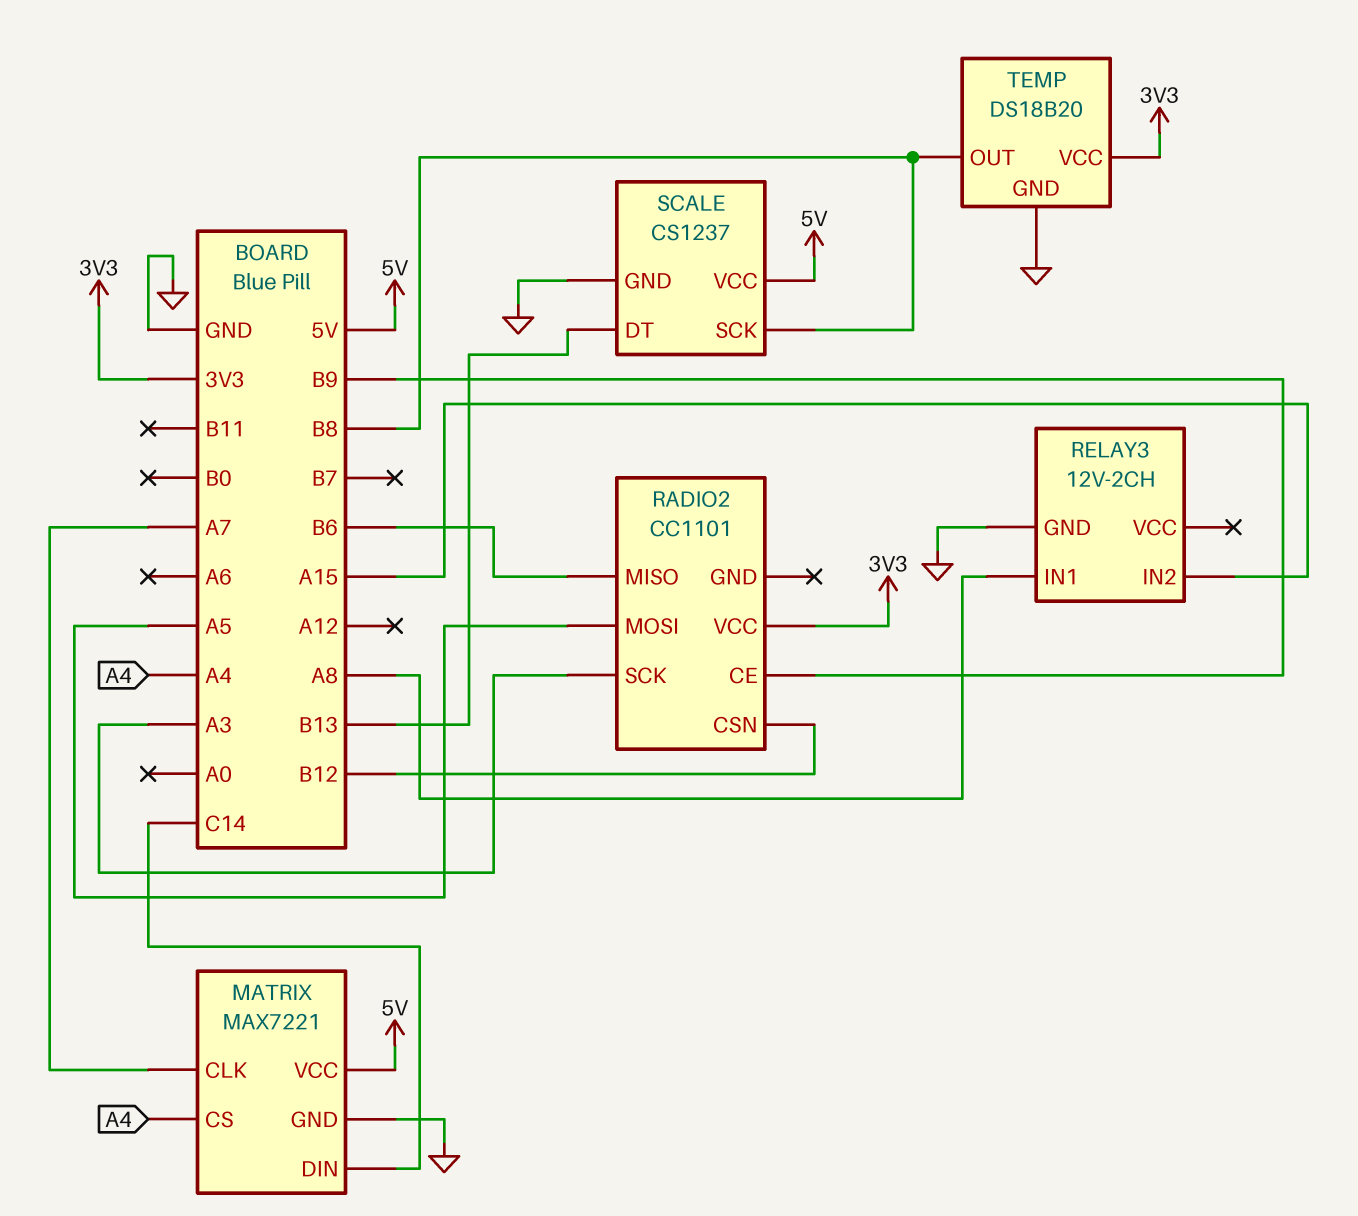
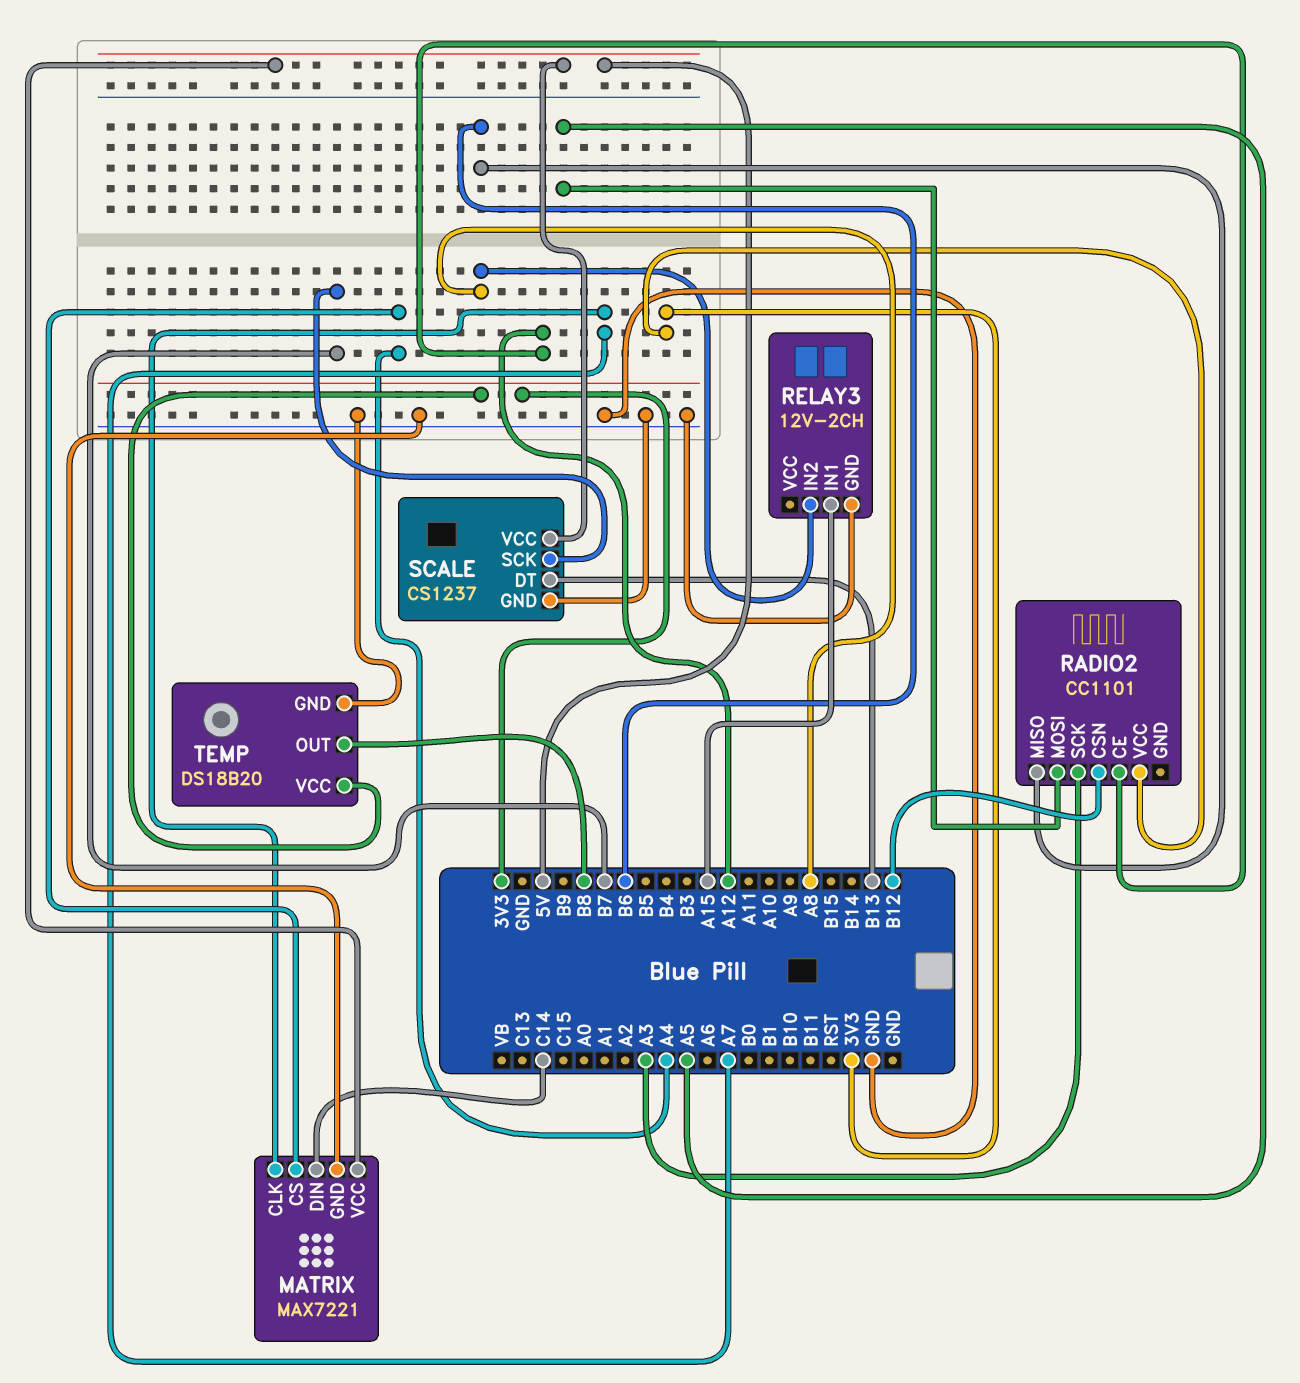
RADIO2 pin CE: B9 -> A12
RELAY3 pin IN1: A8 -> A15
RELAY3 pin IN2: A15 -> A8
SCALE pin SCK: B8 -> B7

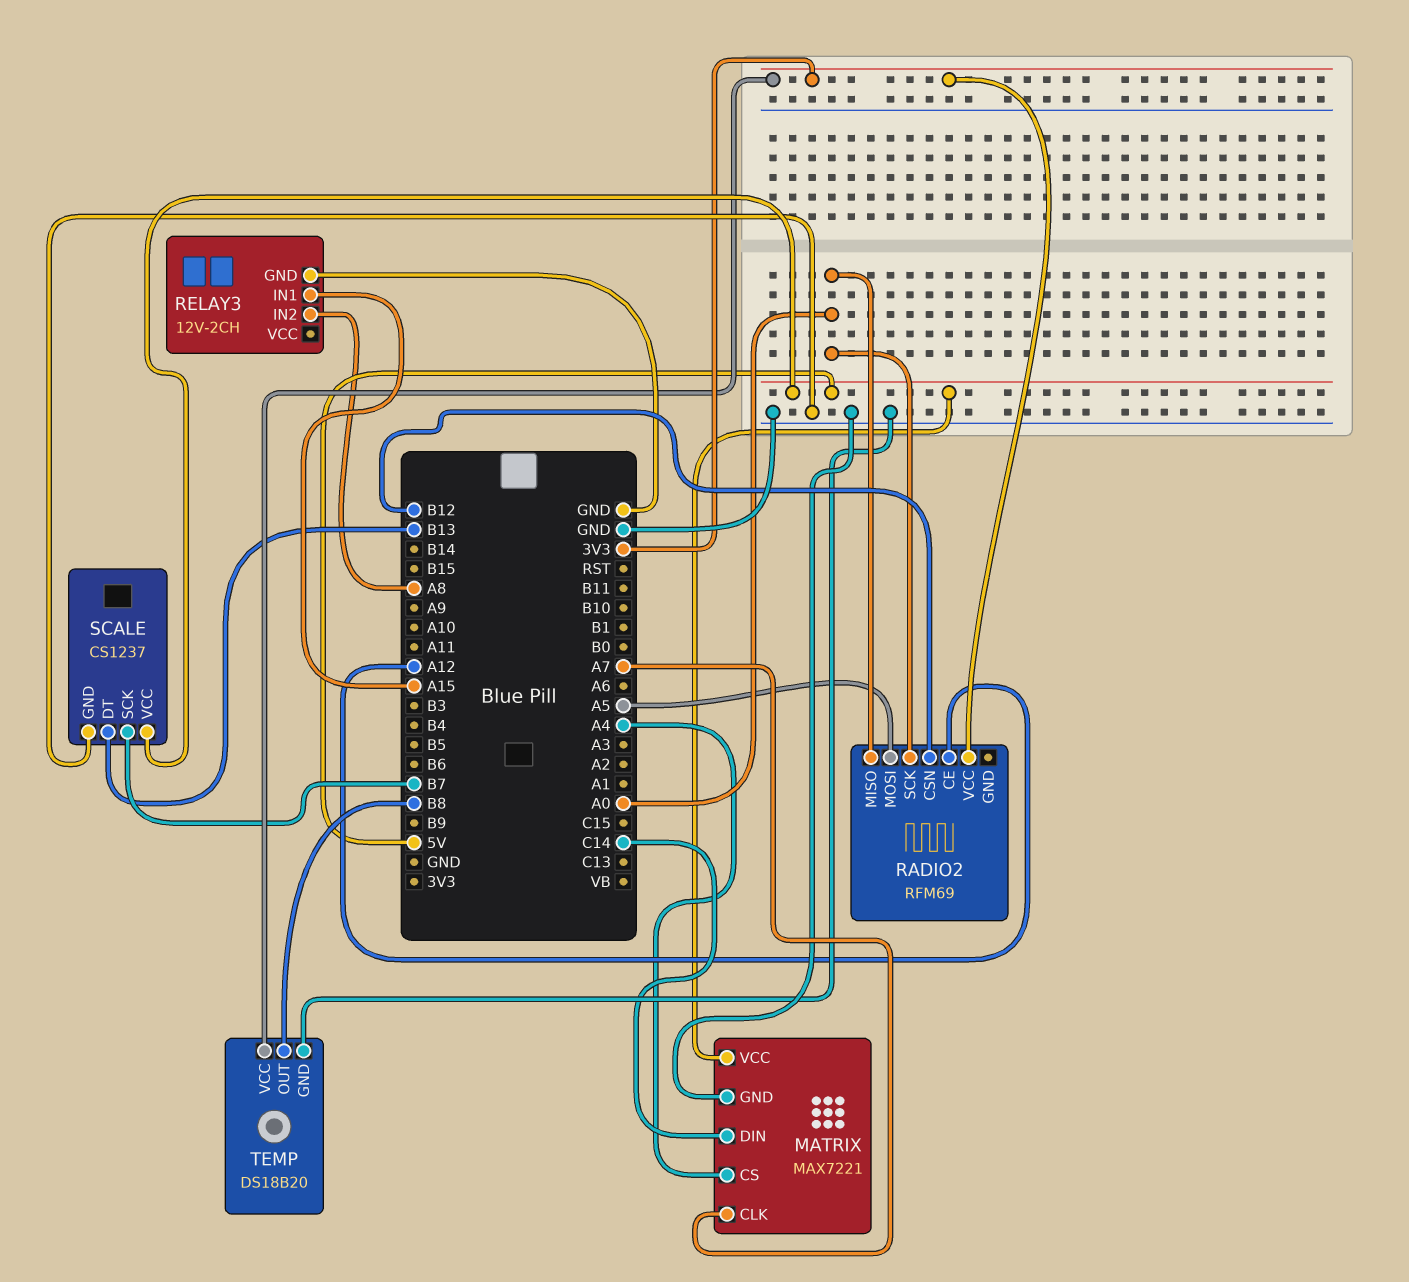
RADIO2: CC1101 -> RFM69
RADIO2 pin MISO: B6 -> A0
RADIO2 pin SCK: A3 -> A0

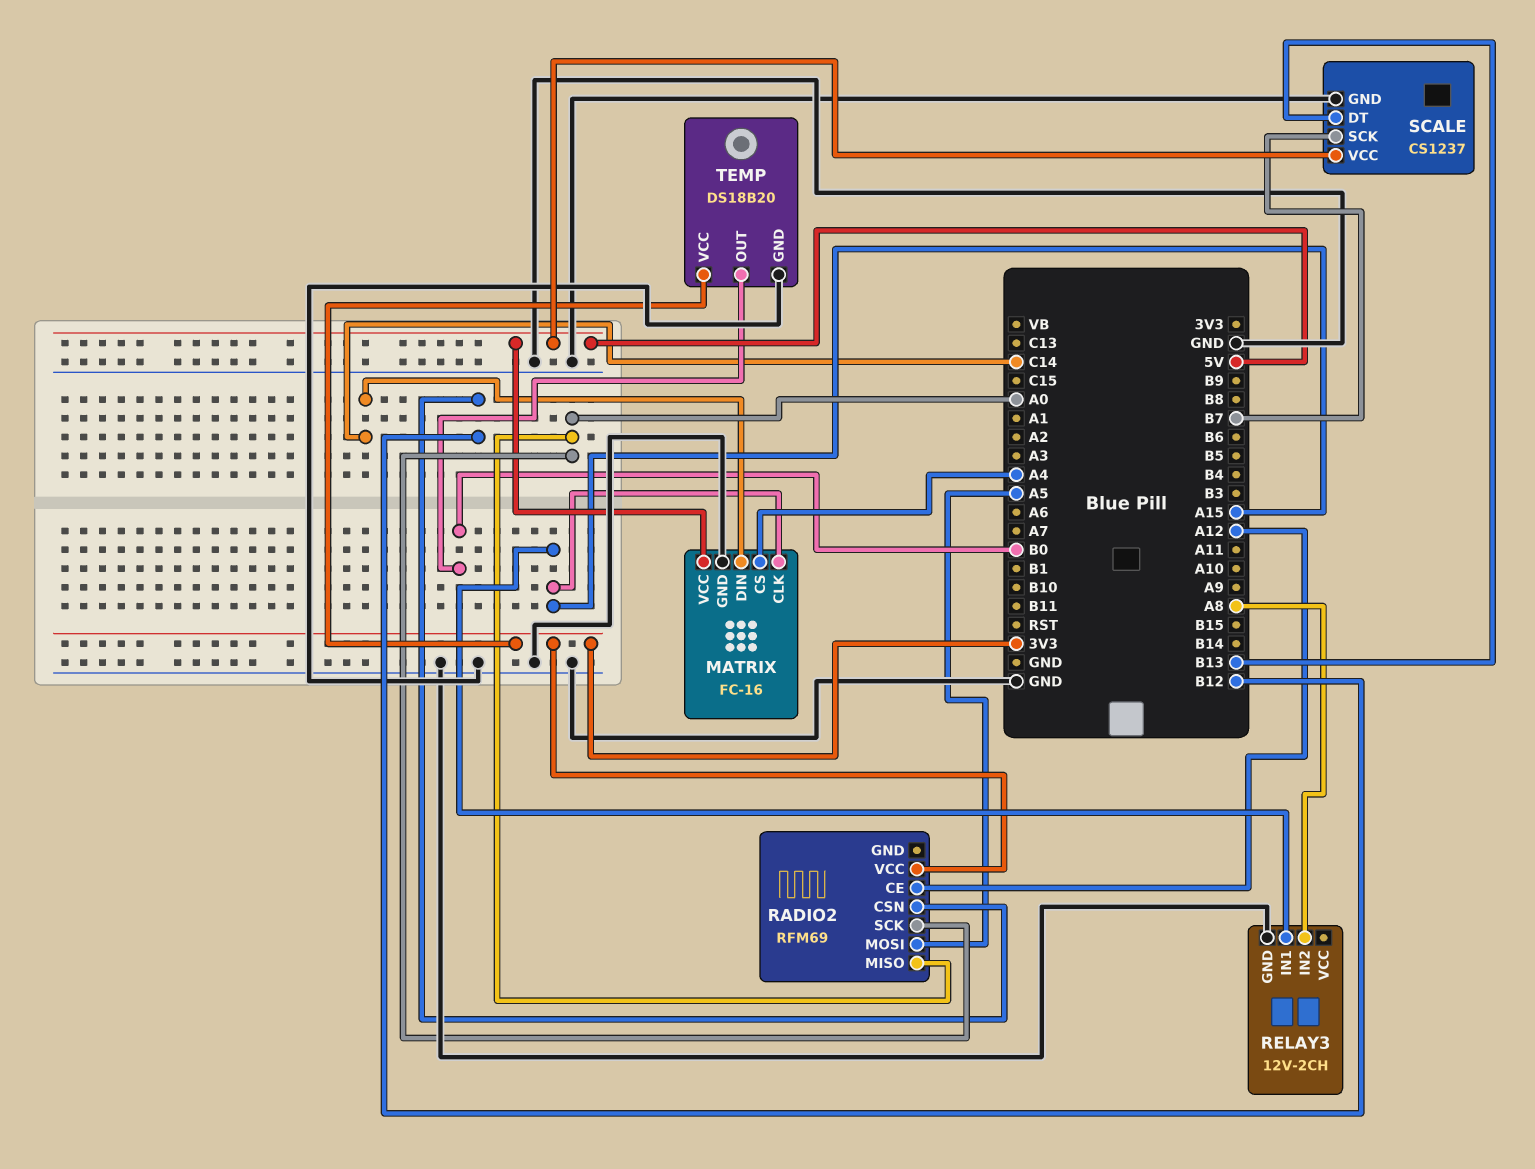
MATRIX: MAX7221 -> FC-16
MATRIX pin CLK: A7 -> A15
TEMP pin OUT: B8 -> B0

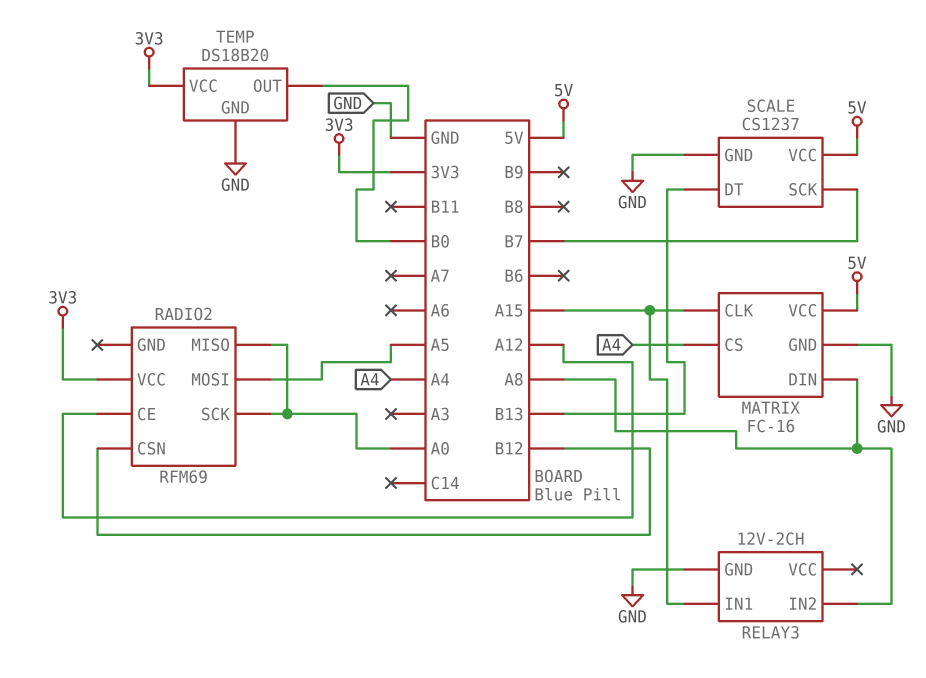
MATRIX pin DIN: C14 -> A8

